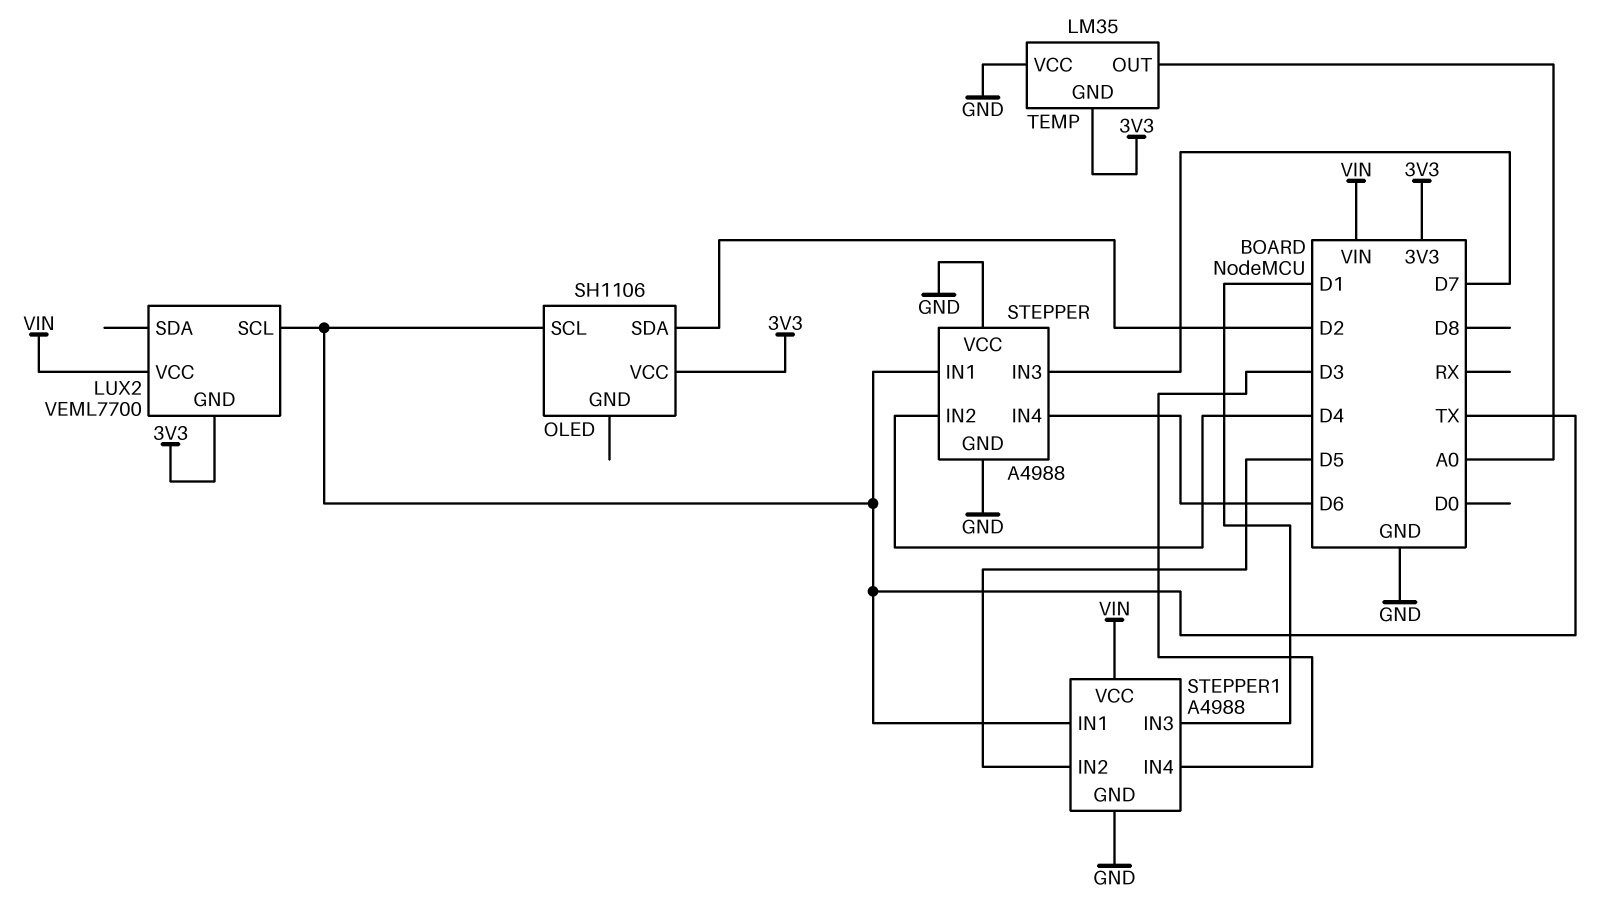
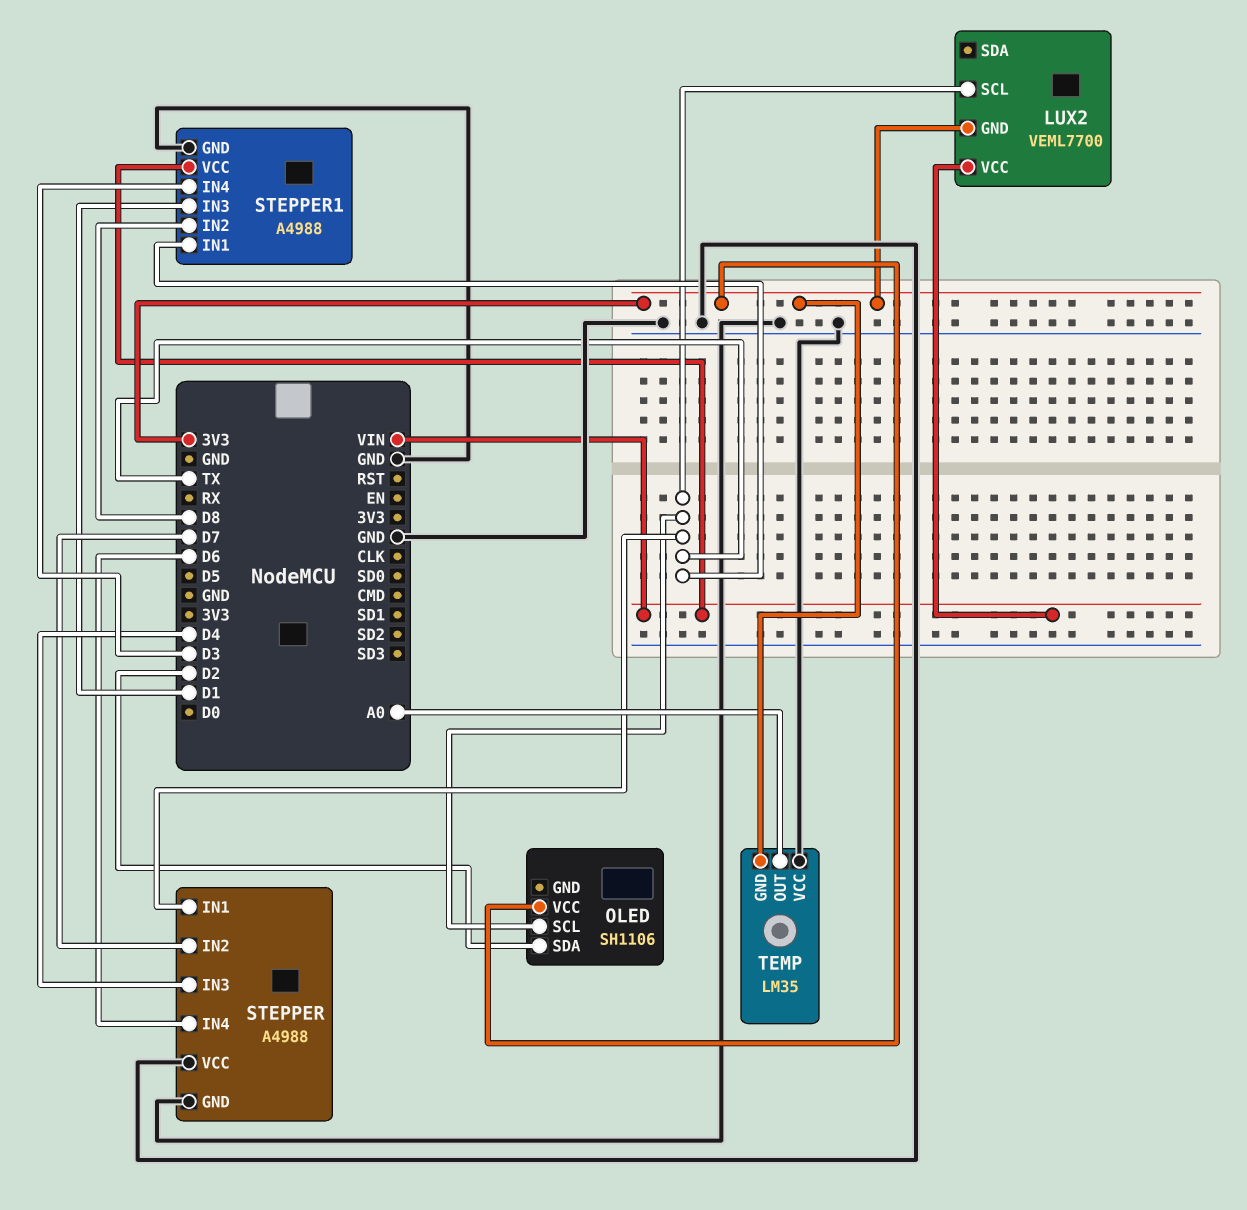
STEPPER pin IN2: D4 -> D7
STEPPER pin IN3: D7 -> D4
STEPPER1 pin IN2: D5 -> D8

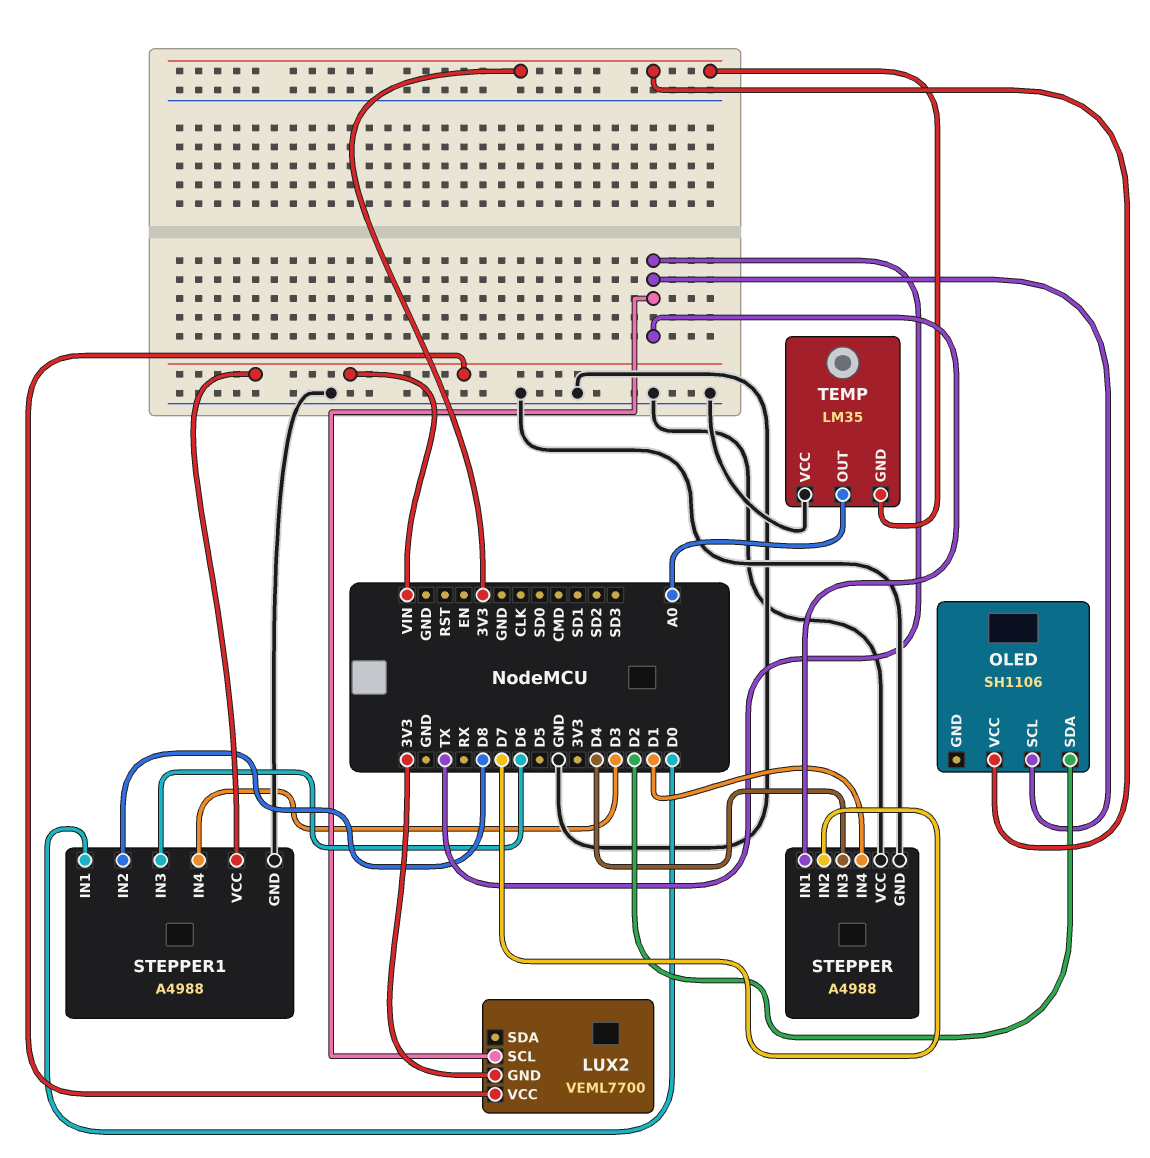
STEPPER pin IN4: D6 -> D1
STEPPER1 pin IN1: TX -> D0
STEPPER1 pin IN3: D1 -> D6

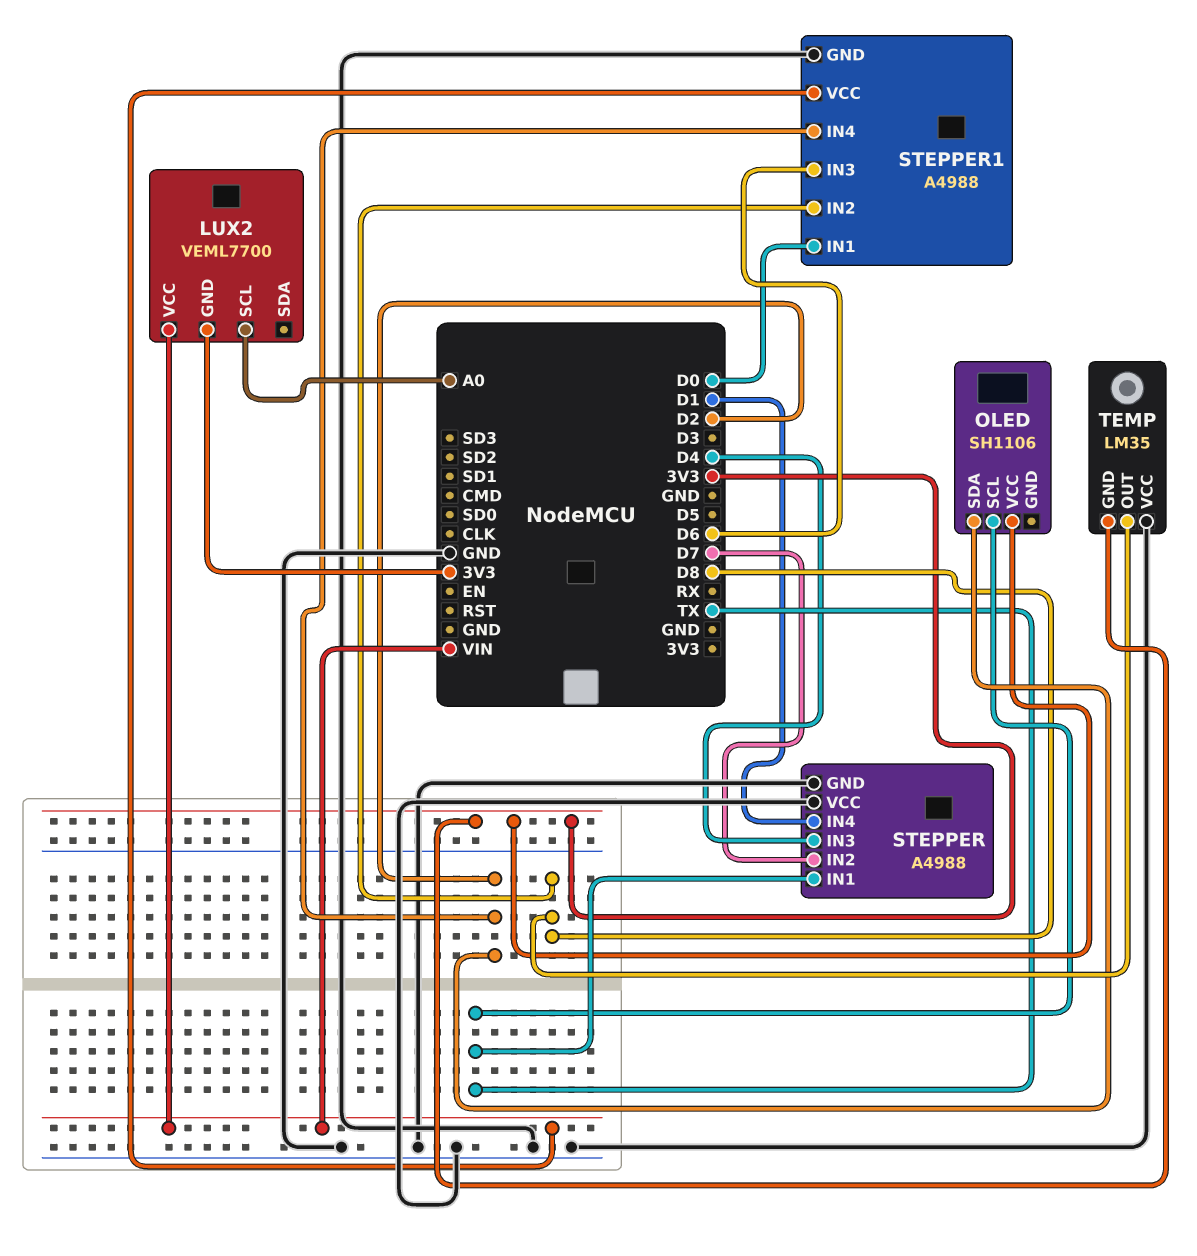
LUX2 pin SCL: TX -> A0
STEPPER1 pin IN4: D3 -> D2
TEMP pin OUT: A0 -> D8

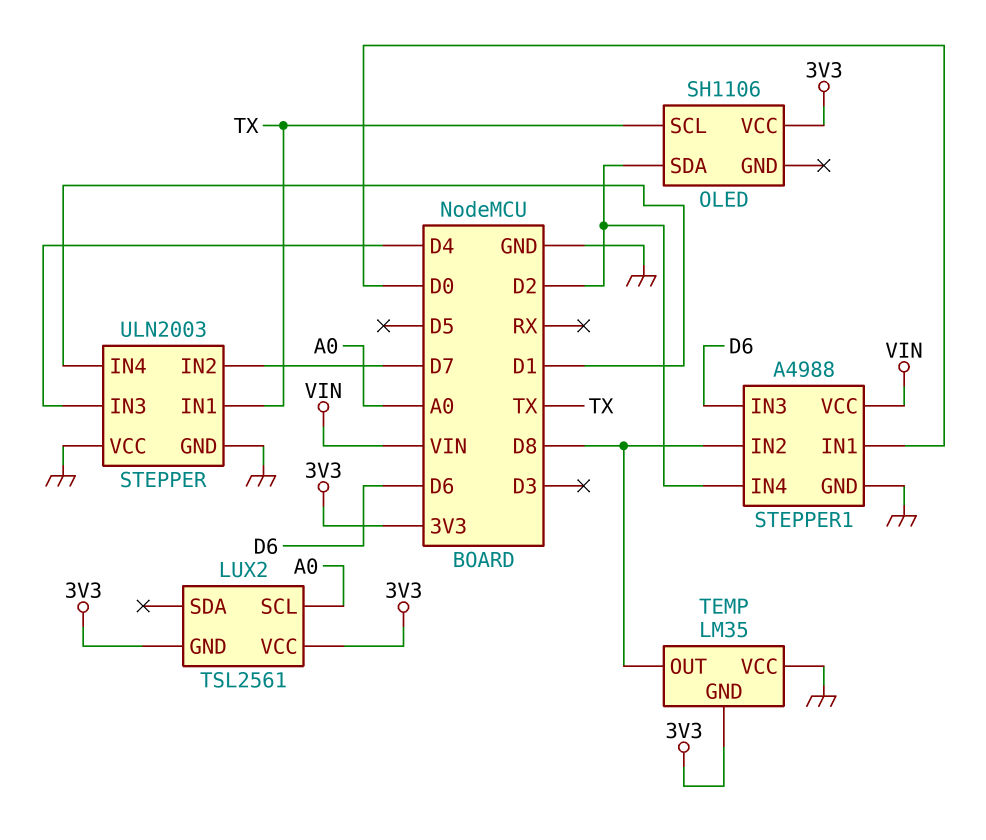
LUX2: VEML7700 -> TSL2561
LUX2 pin VCC: VIN -> 3V3
STEPPER: A4988 -> ULN2003

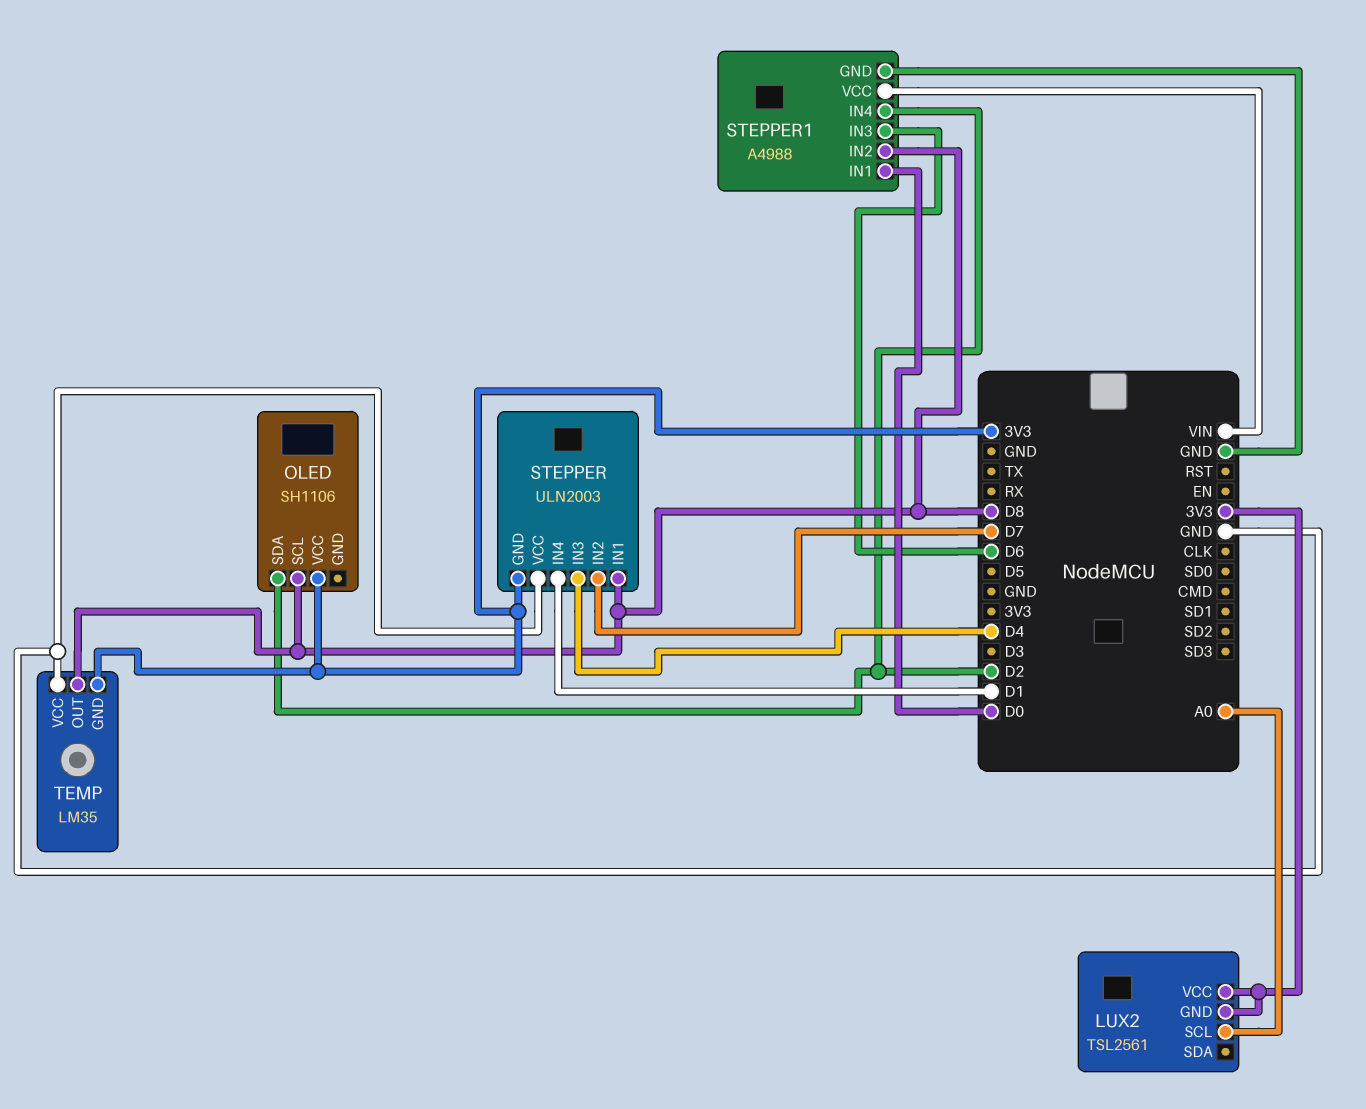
OLED pin SCL: TX -> D8
STEPPER pin GND: GND -> 3V3
STEPPER pin IN1: TX -> D8

